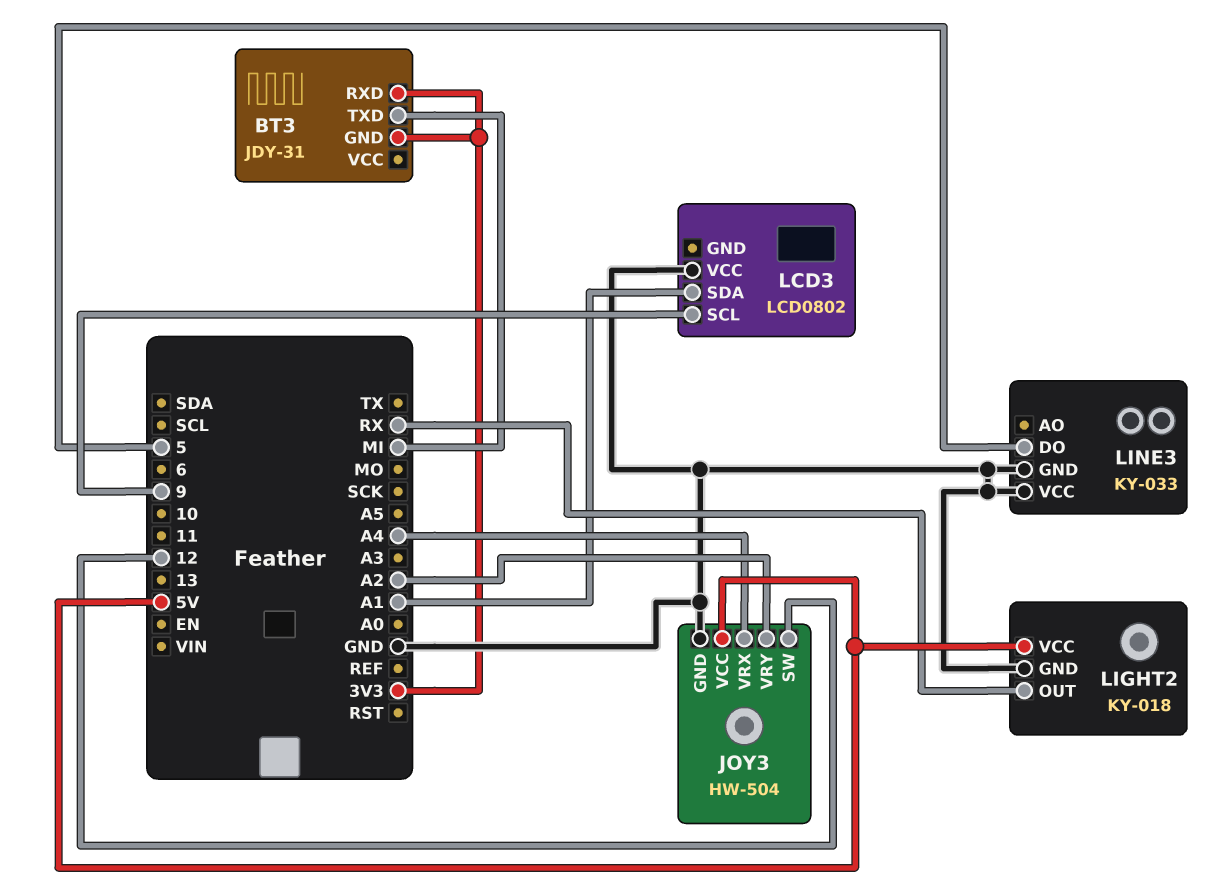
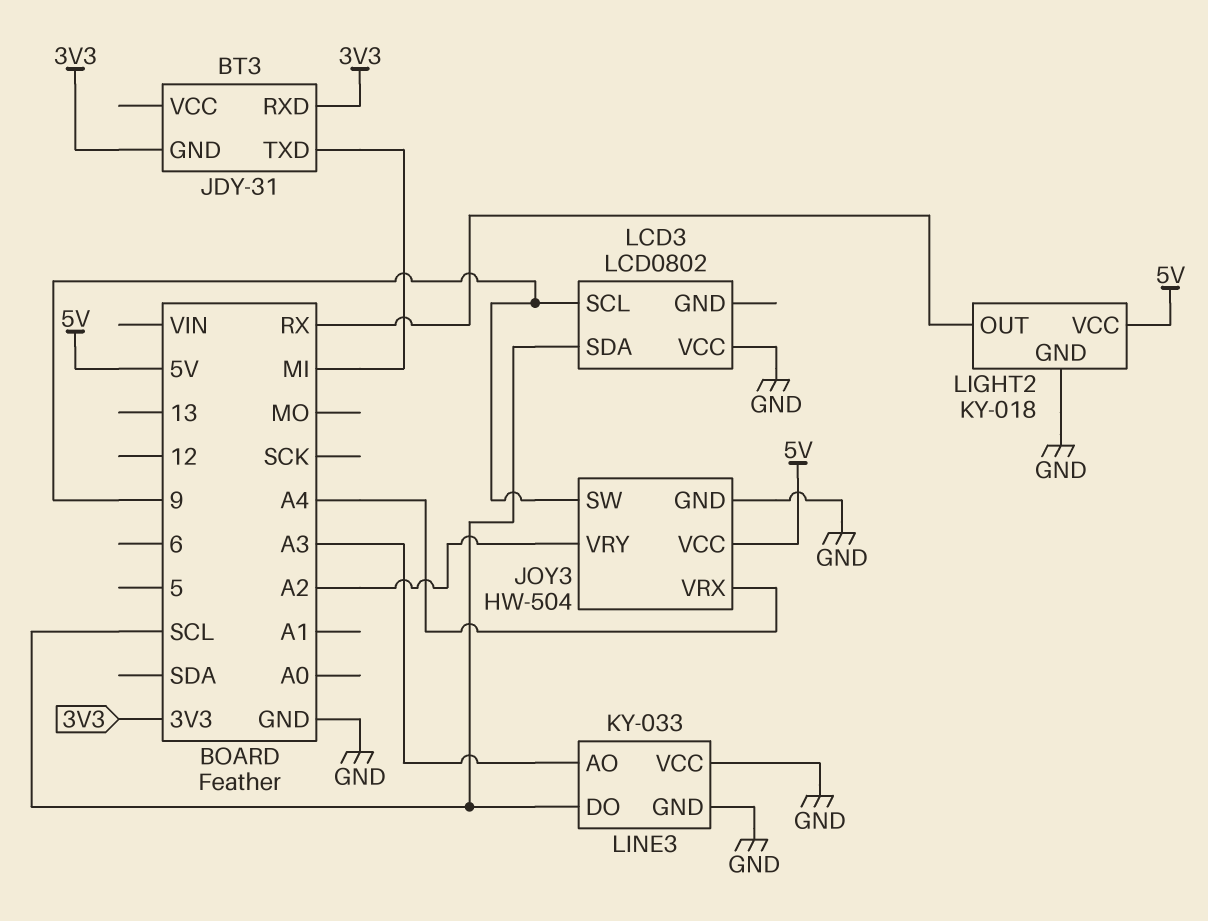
JOY3 pin SW: 12 -> 9
LCD3 pin SDA: A1 -> SCL
LINE3 pin AO: none -> A3
LINE3 pin DO: 5 -> SCL

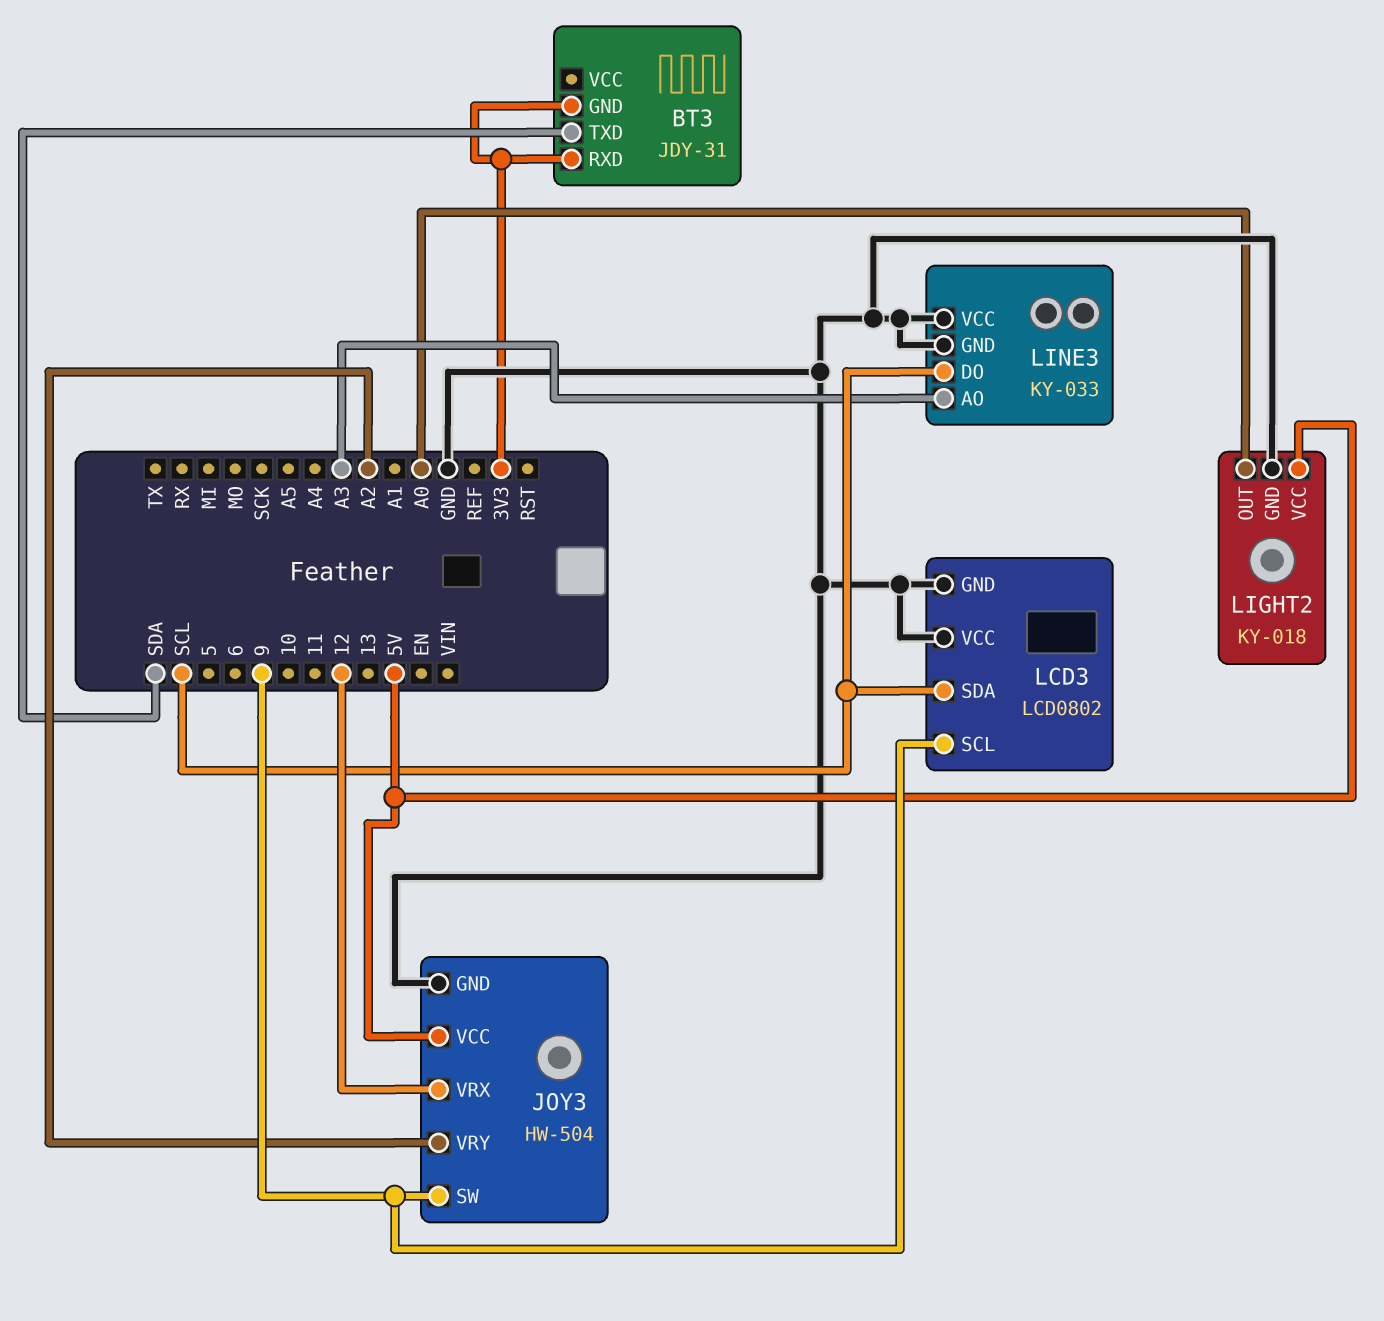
BT3 pin TXD: MI -> SDA
JOY3 pin VRX: A4 -> 12
LCD3 pin GND: none -> GND
LIGHT2 pin OUT: RX -> A0

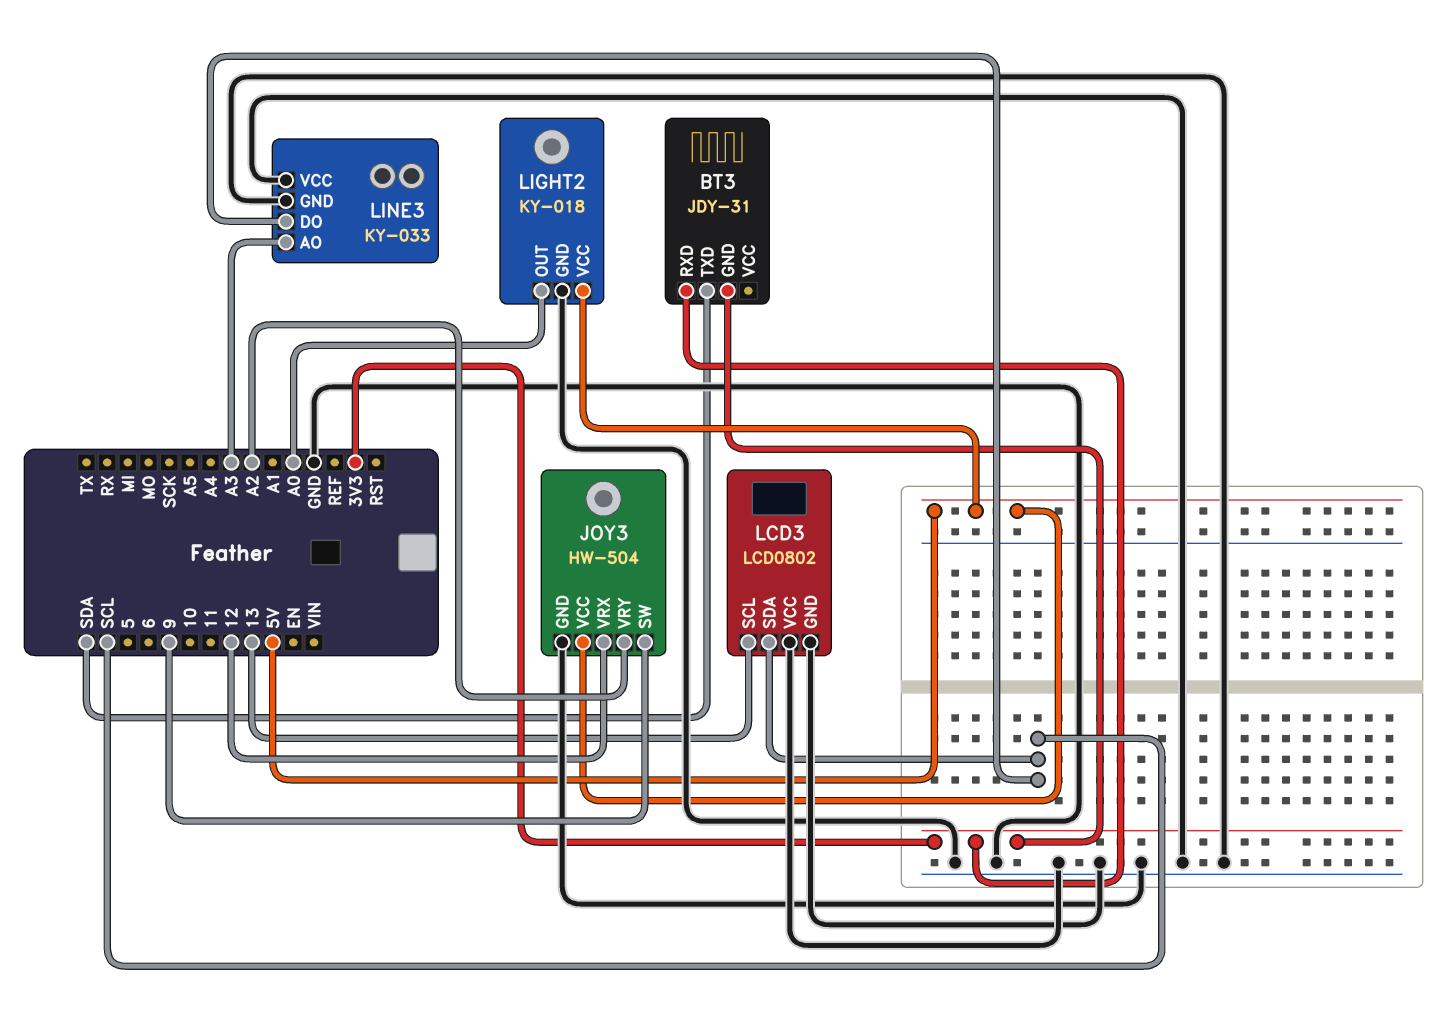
LCD3 pin SCL: 9 -> 13

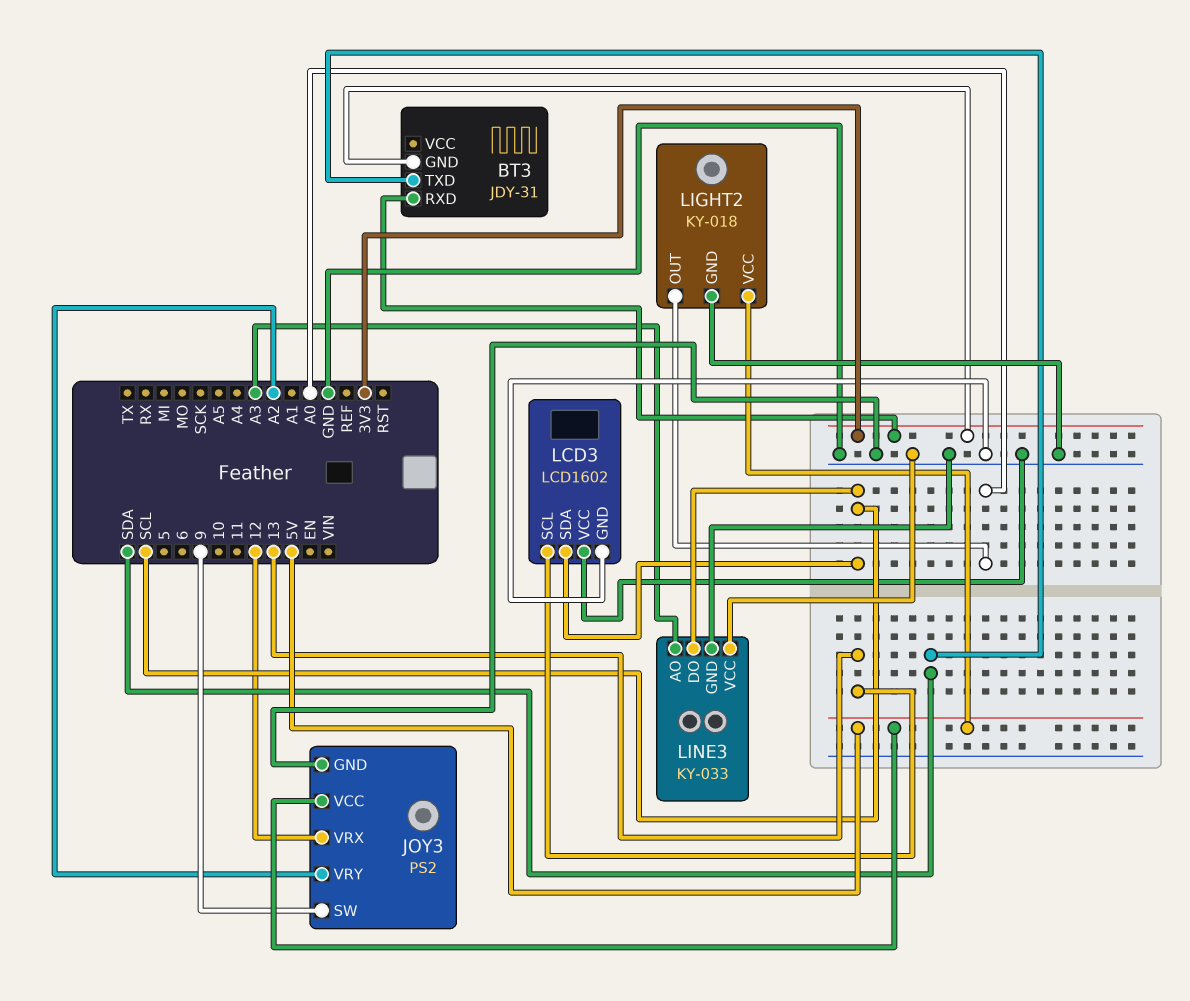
JOY3: HW-504 -> PS2
LCD3: LCD0802 -> LCD1602

